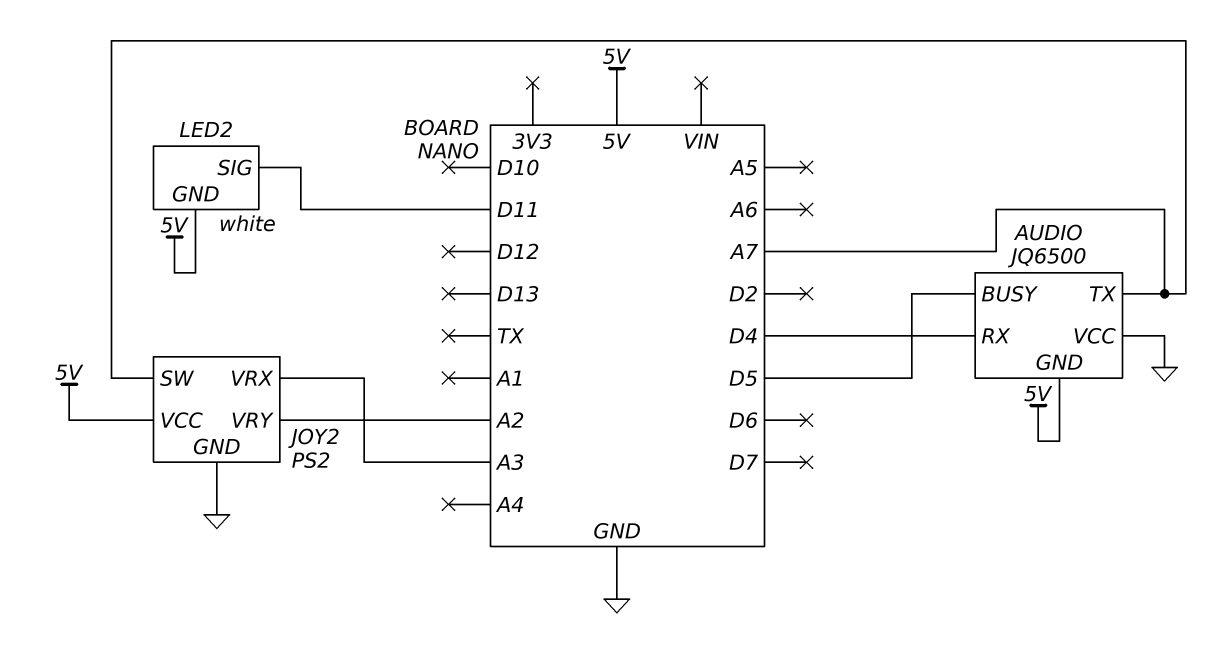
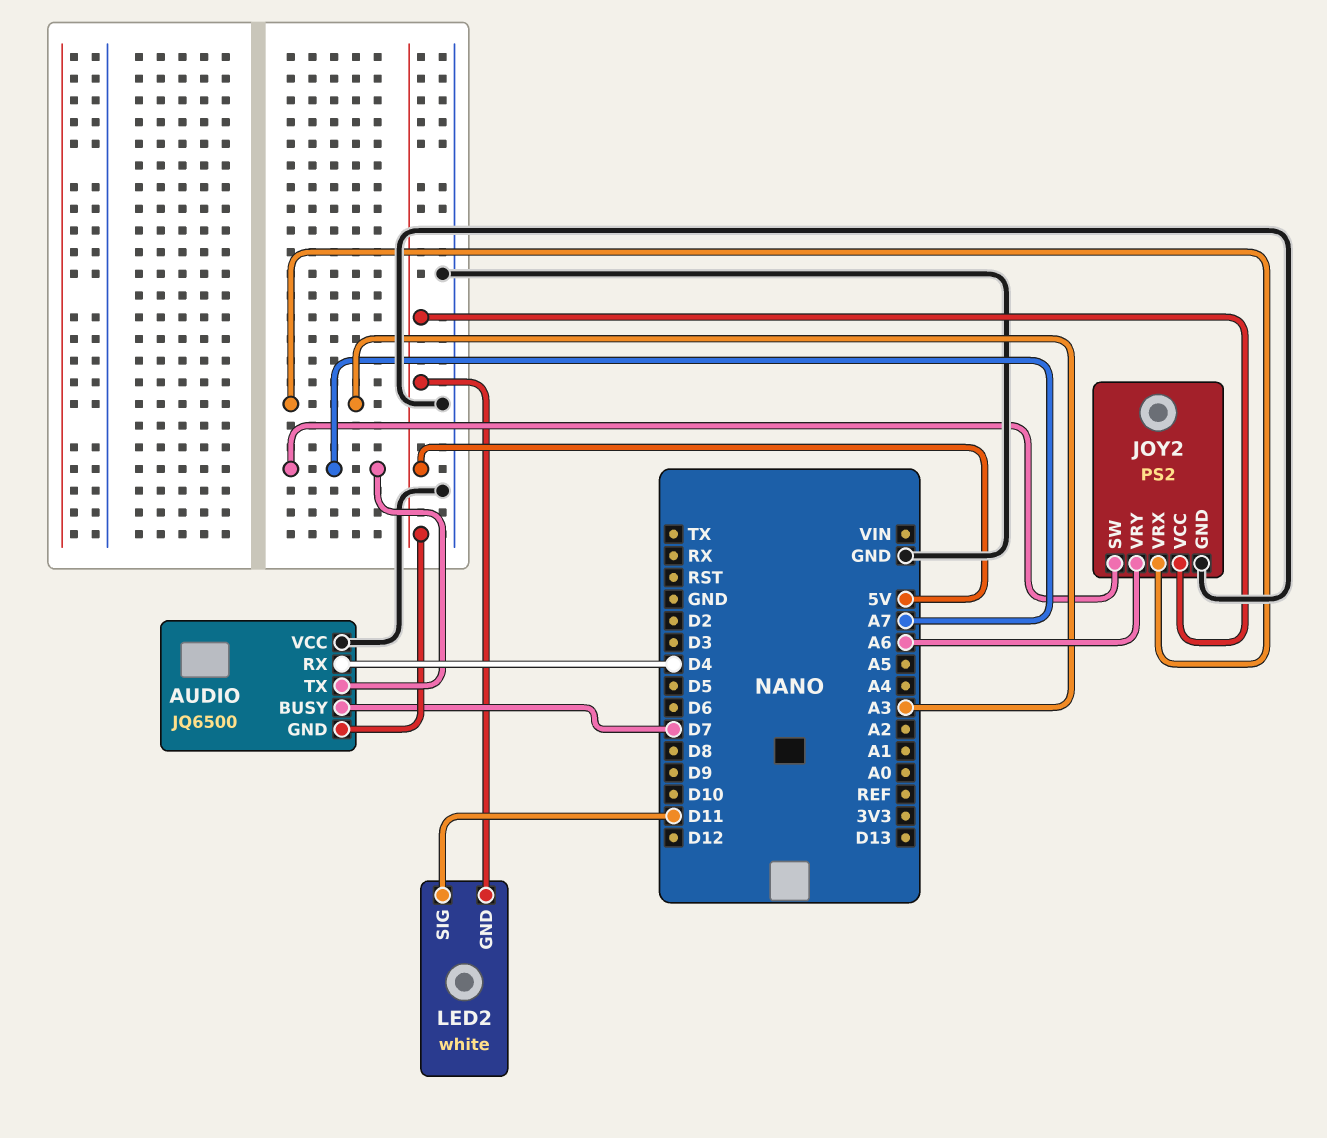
AUDIO pin BUSY: D5 -> D7
JOY2 pin VRY: A2 -> A6

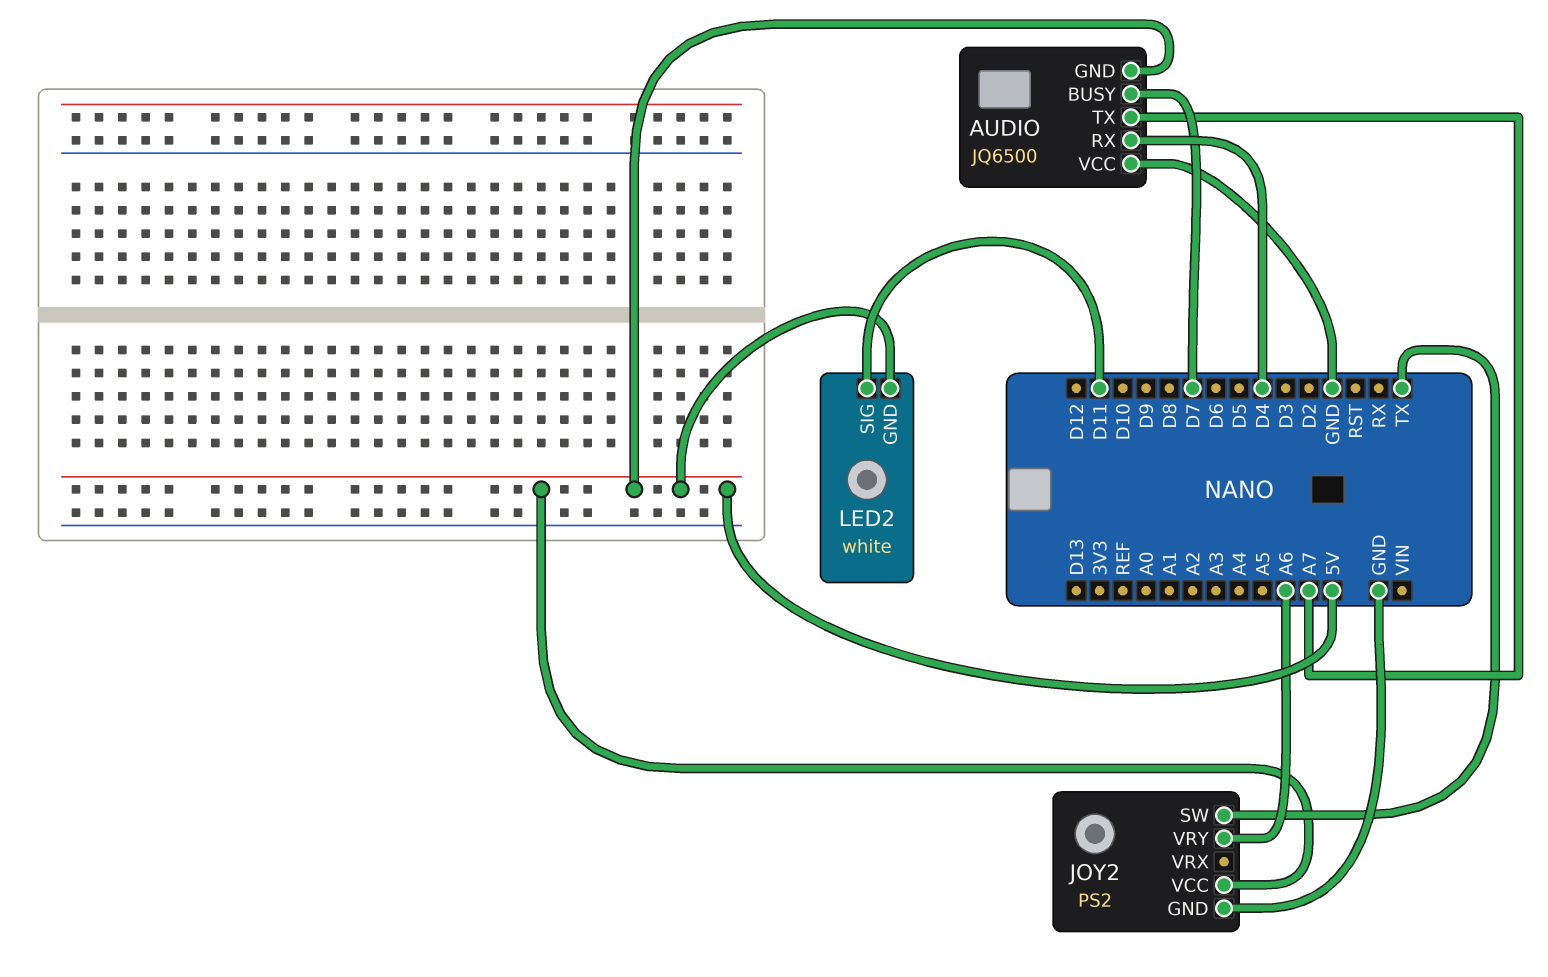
JOY2 pin SW: A7 -> TX
JOY2 pin VRX: A3 -> none

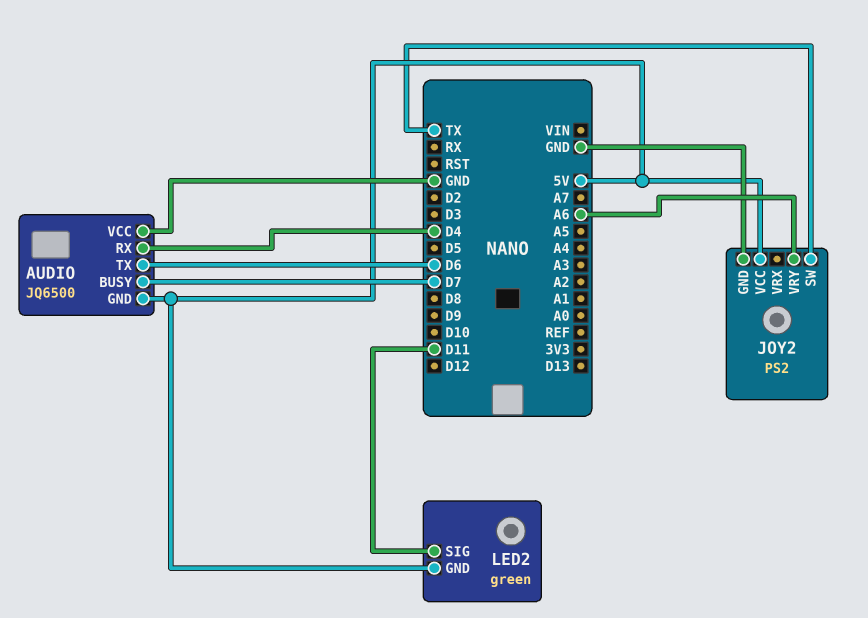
AUDIO pin TX: A7 -> D6
LED2: white -> green

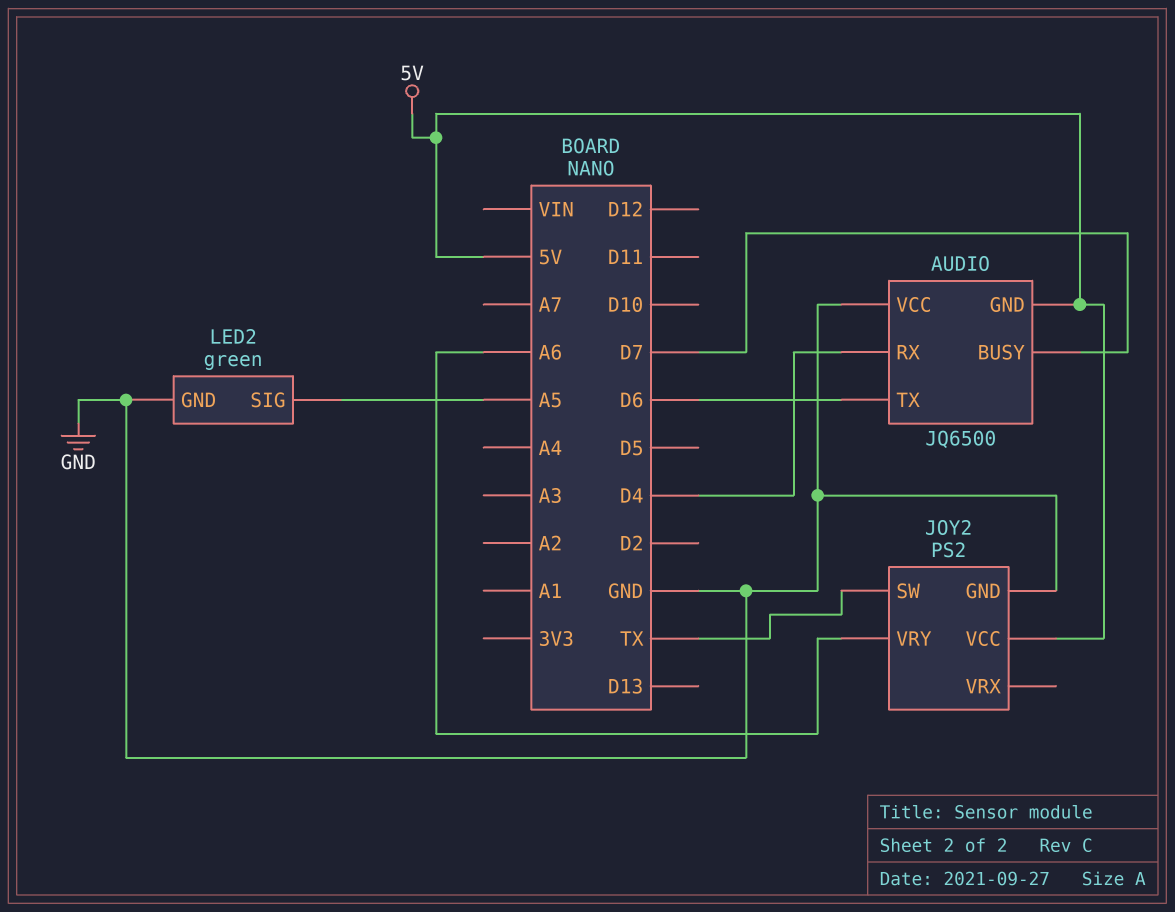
LED2 pin GND: 5V -> GND
LED2 pin SIG: D11 -> A5

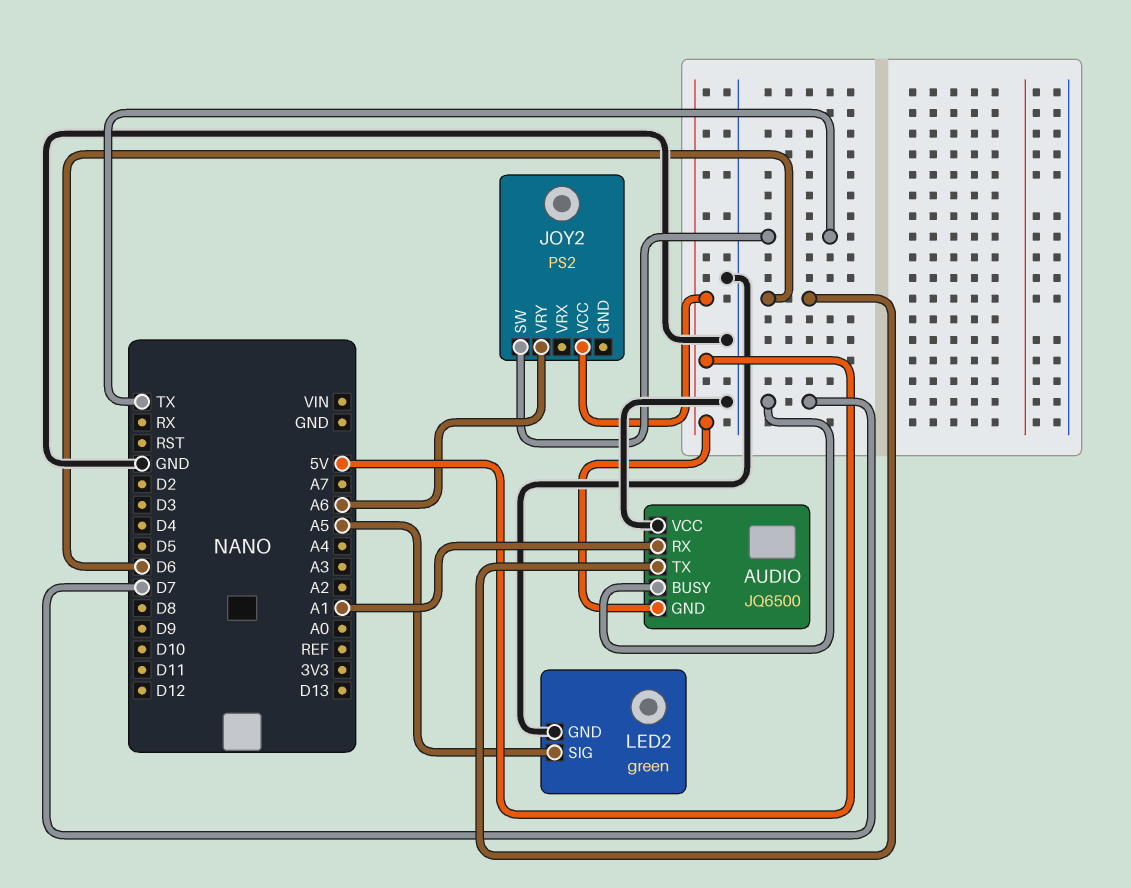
AUDIO pin RX: D4 -> A1
JOY2 pin GND: GND -> none

